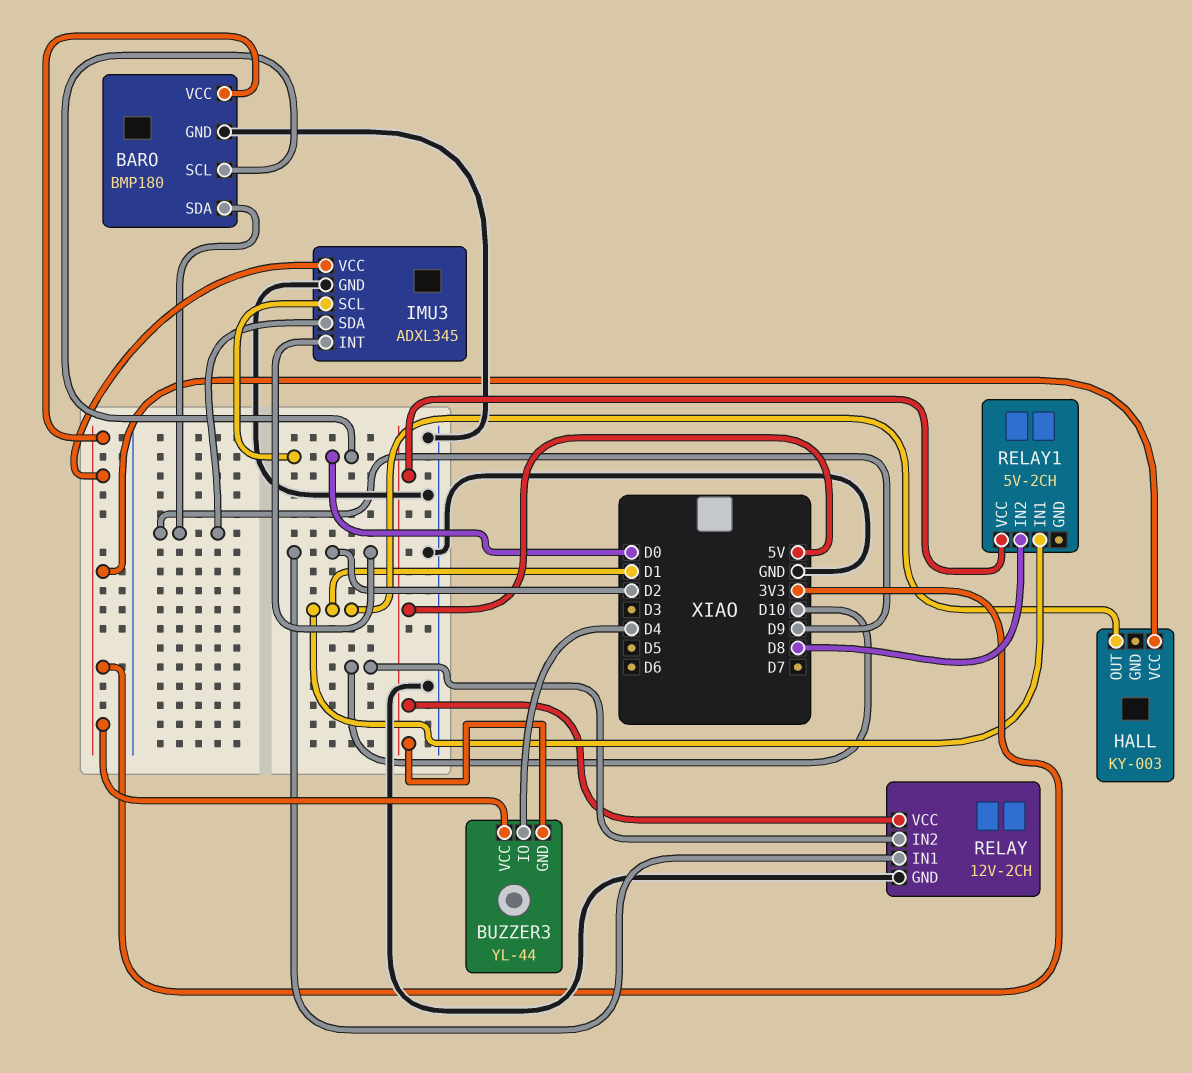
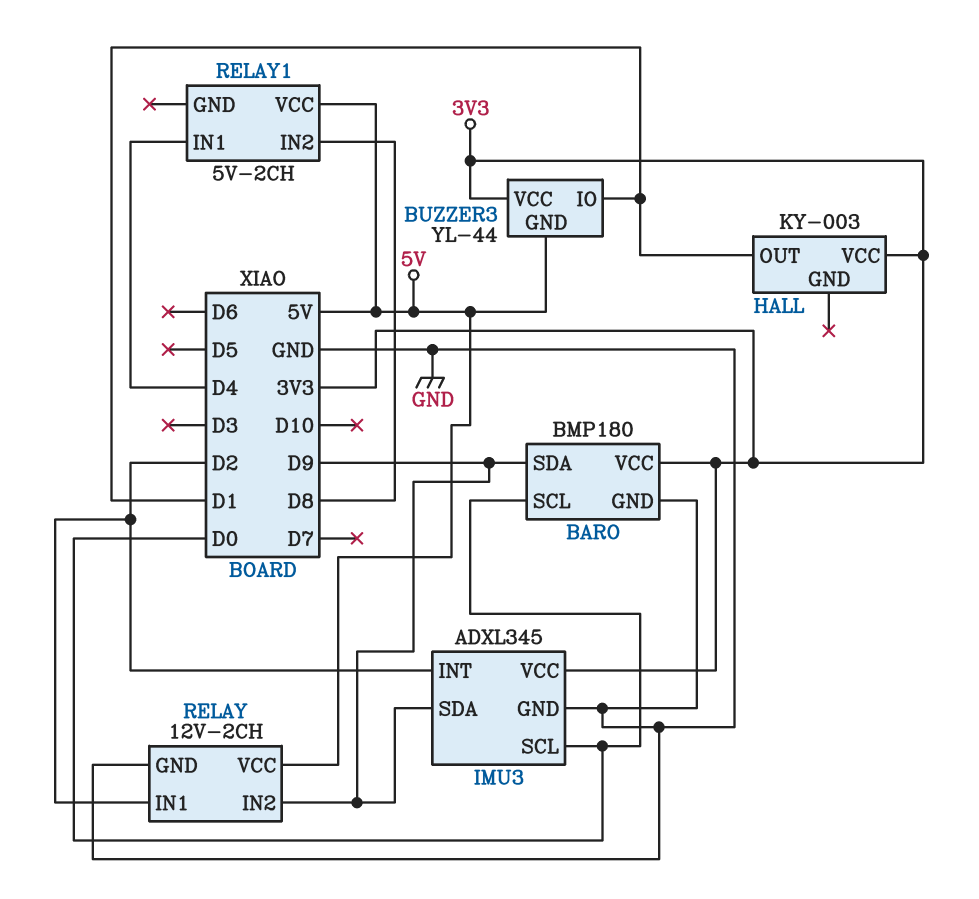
BUZZER3 pin IO: D4 -> D1
RELAY pin IN2: D10 -> D9
RELAY1 pin IN1: D1 -> D4

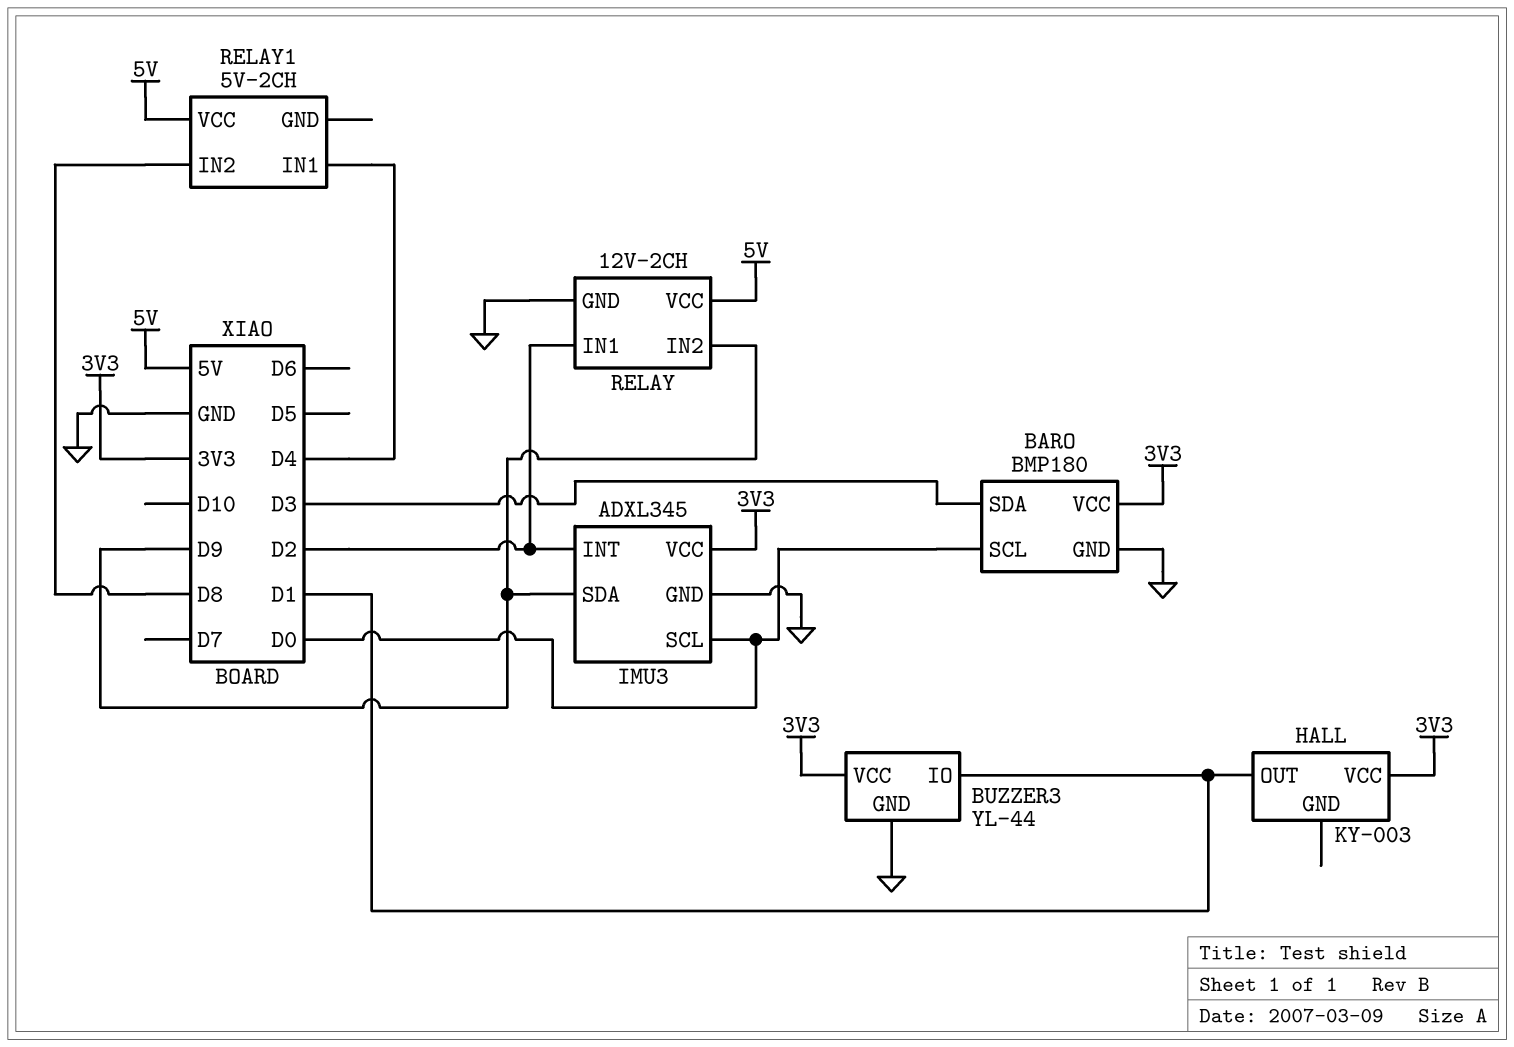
BARO pin SDA: D9 -> D3
BUZZER3 pin GND: 5V -> GND

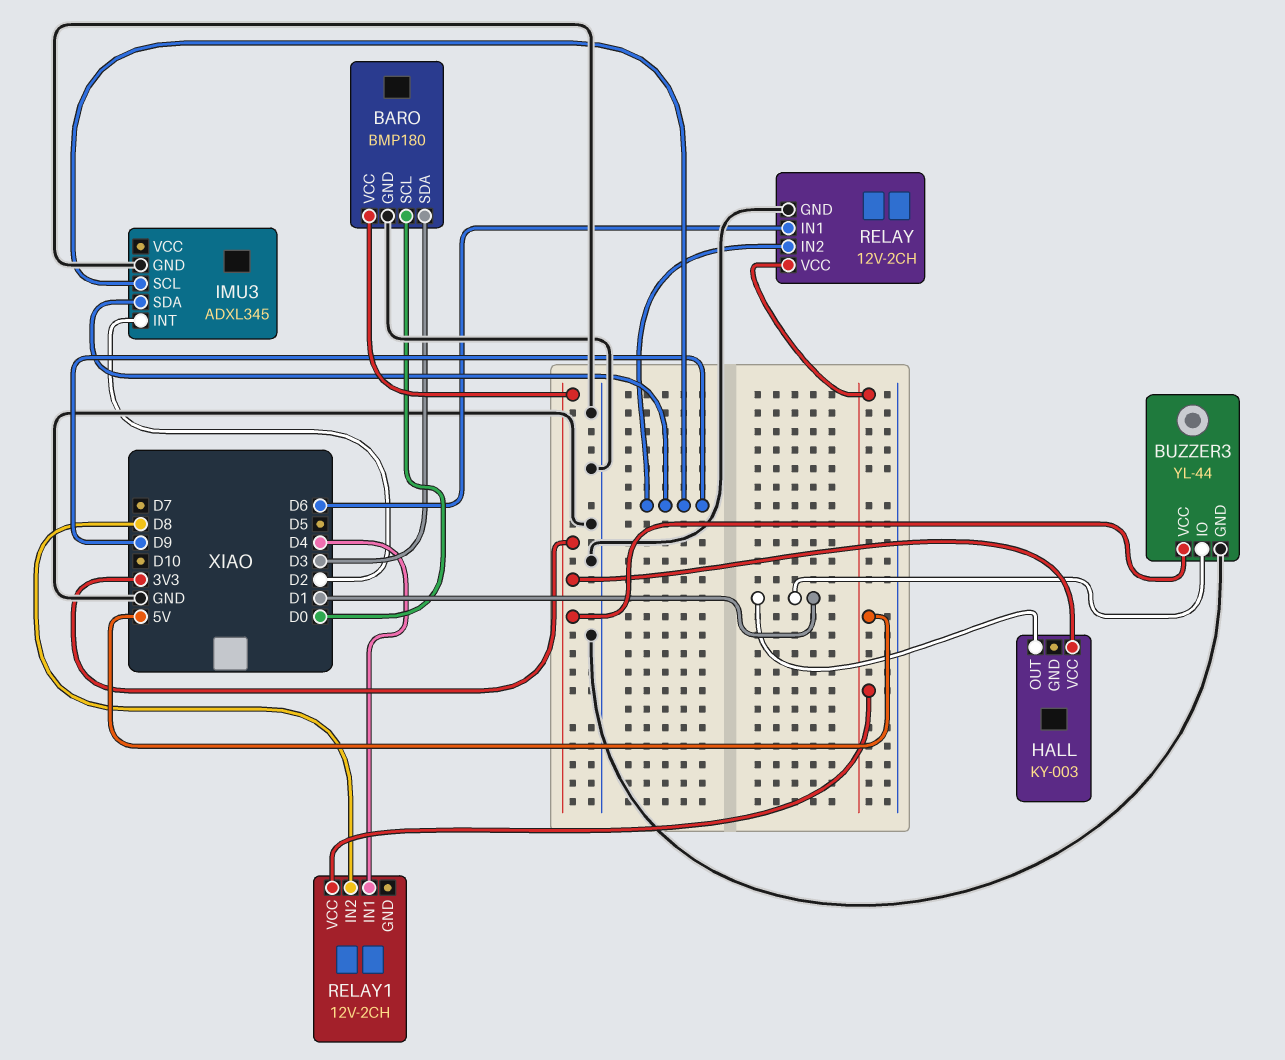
IMU3 pin SCL: D0 -> D9
IMU3 pin VCC: 3V3 -> none
RELAY pin IN1: D2 -> D6
RELAY1: 5V-2CH -> 12V-2CH

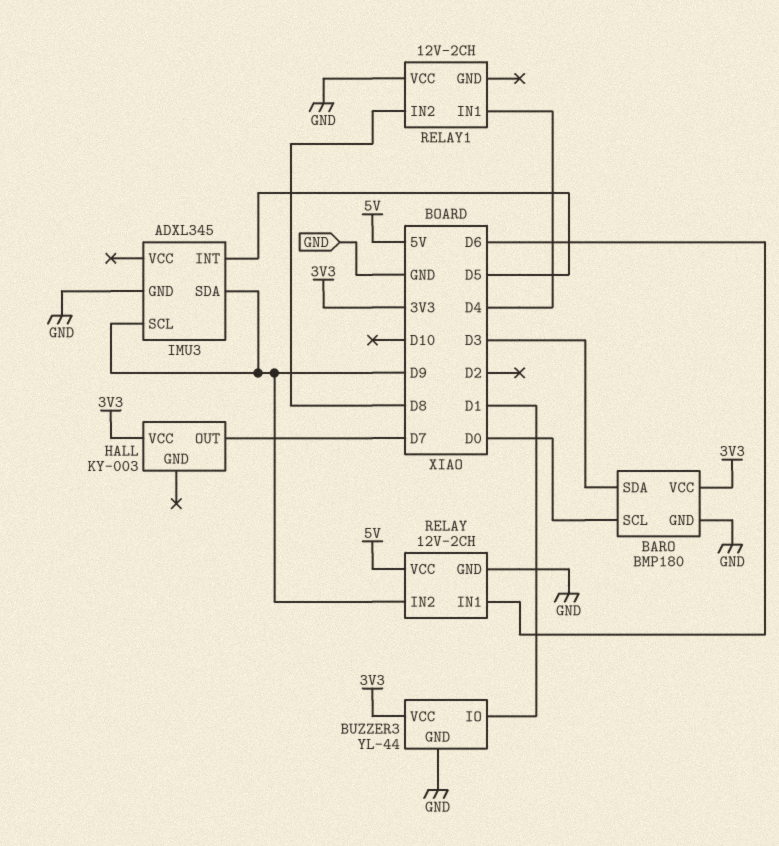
HALL pin OUT: D1 -> D7
IMU3 pin INT: D2 -> D5
RELAY1 pin VCC: 5V -> GND

